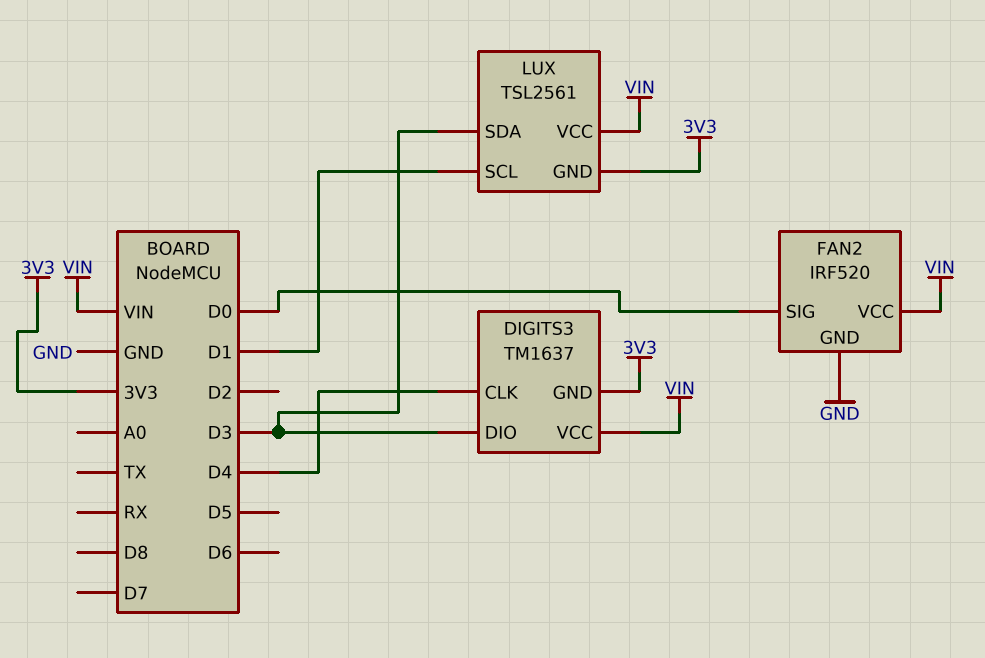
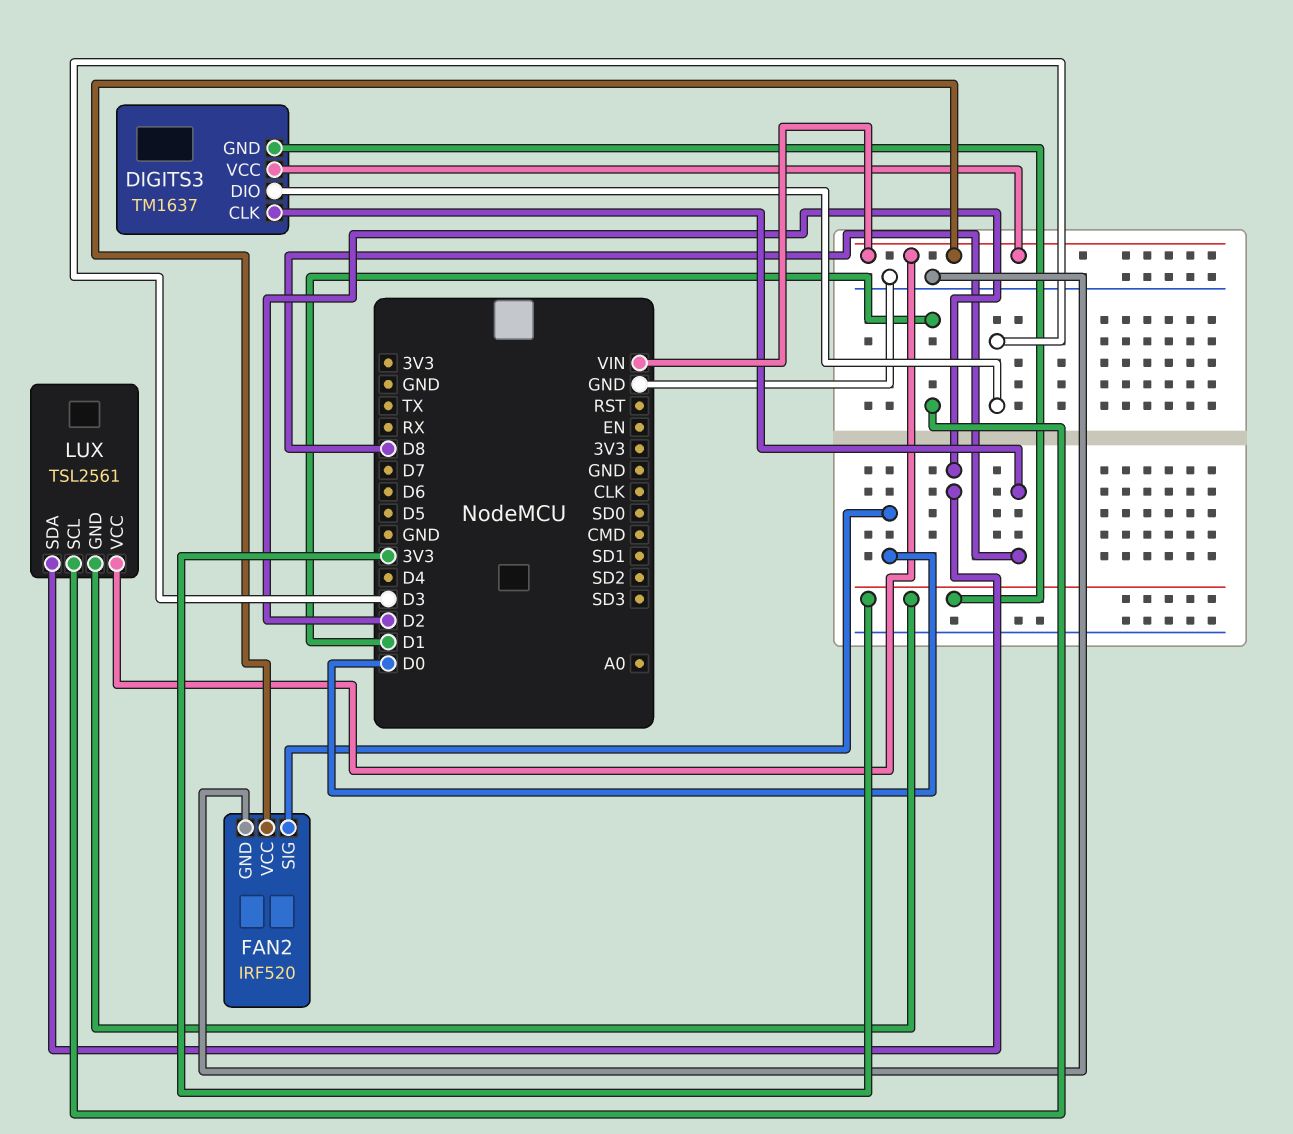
DIGITS3 pin CLK: D4 -> D8
LUX pin SDA: D3 -> D2

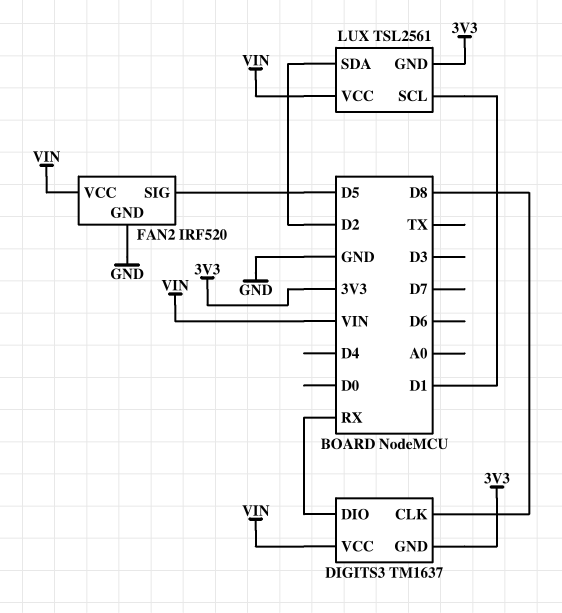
DIGITS3 pin DIO: D3 -> RX
FAN2 pin SIG: D0 -> D5

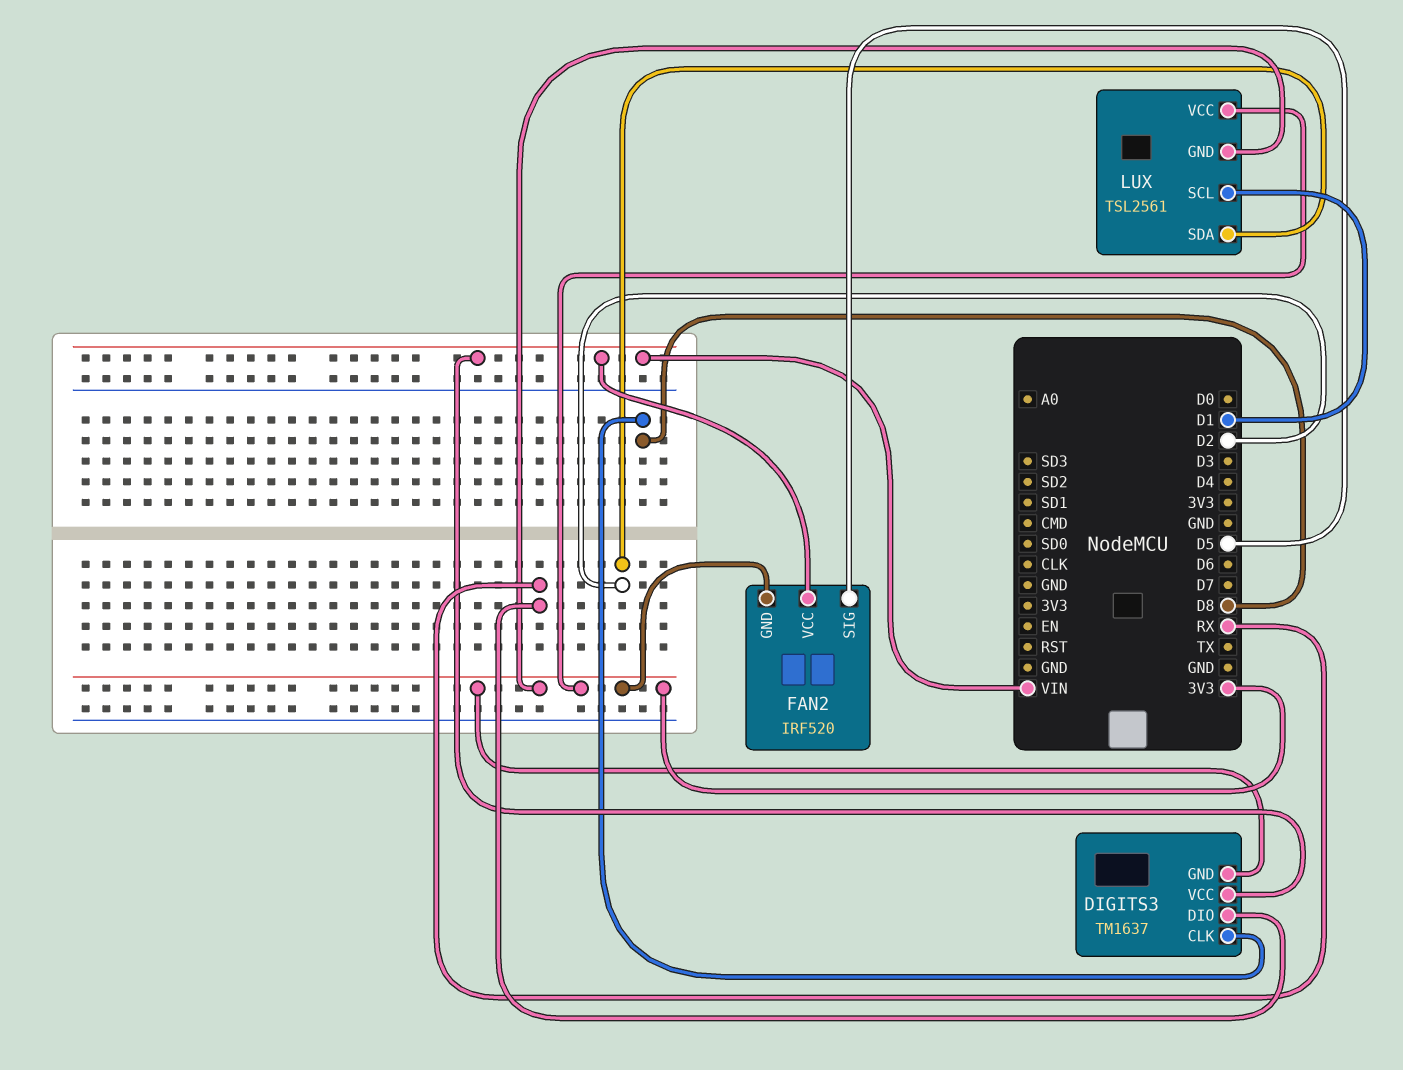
FAN2 pin GND: GND -> 3V3
LUX pin VCC: VIN -> 3V3

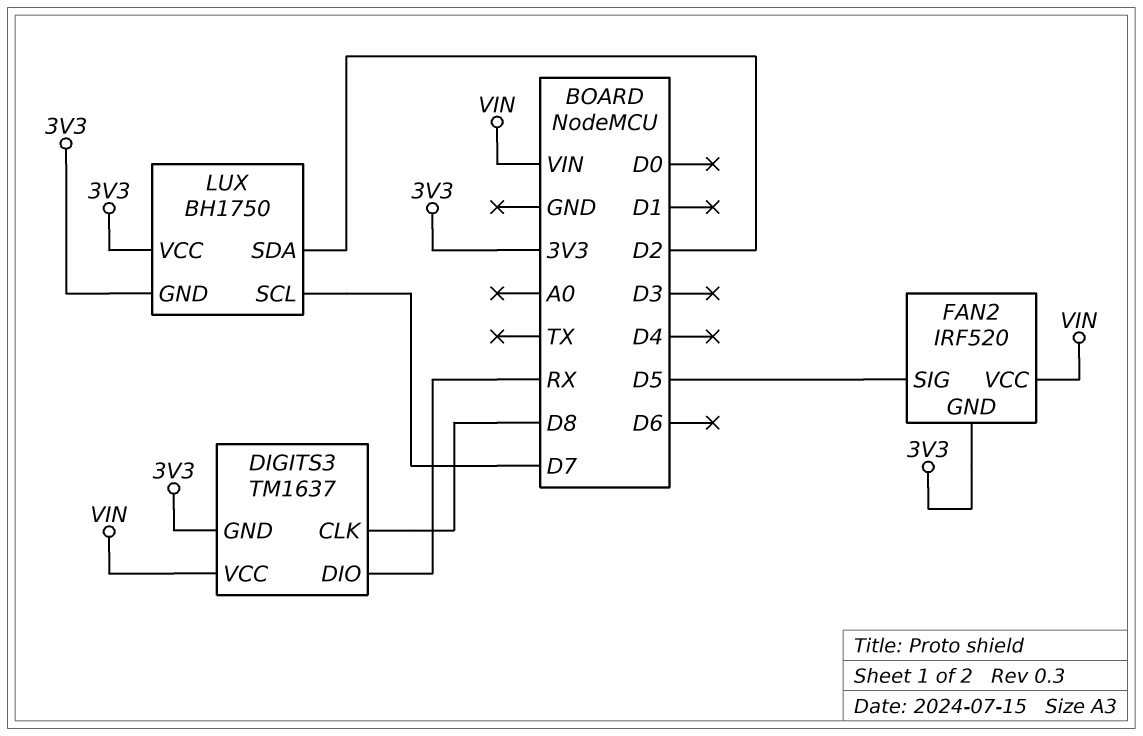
LUX: TSL2561 -> BH1750
LUX pin SCL: D1 -> D7

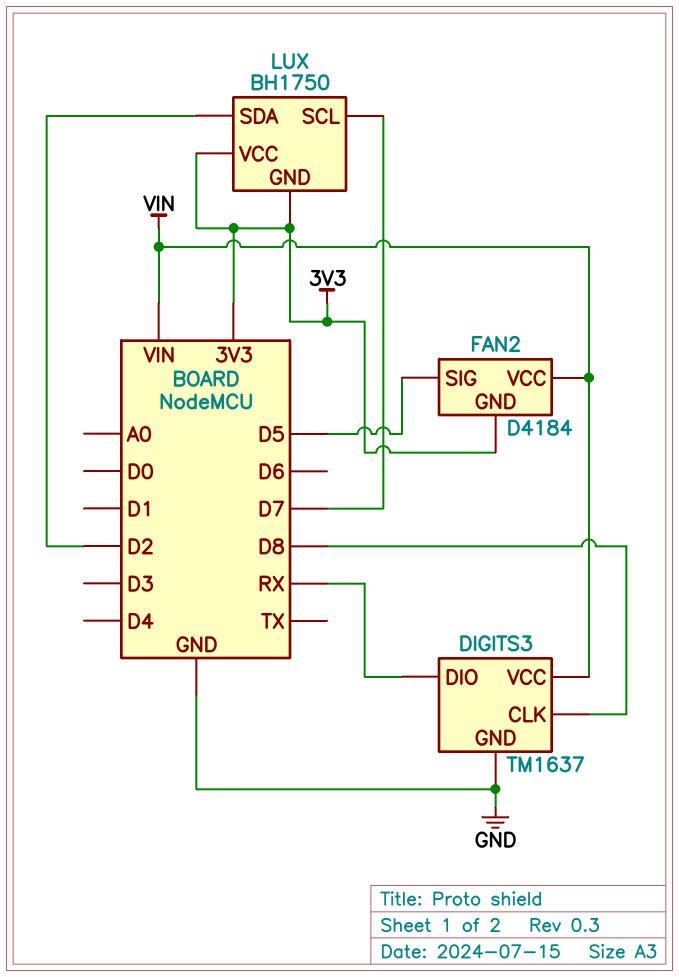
DIGITS3 pin GND: 3V3 -> GND
FAN2: IRF520 -> D4184

